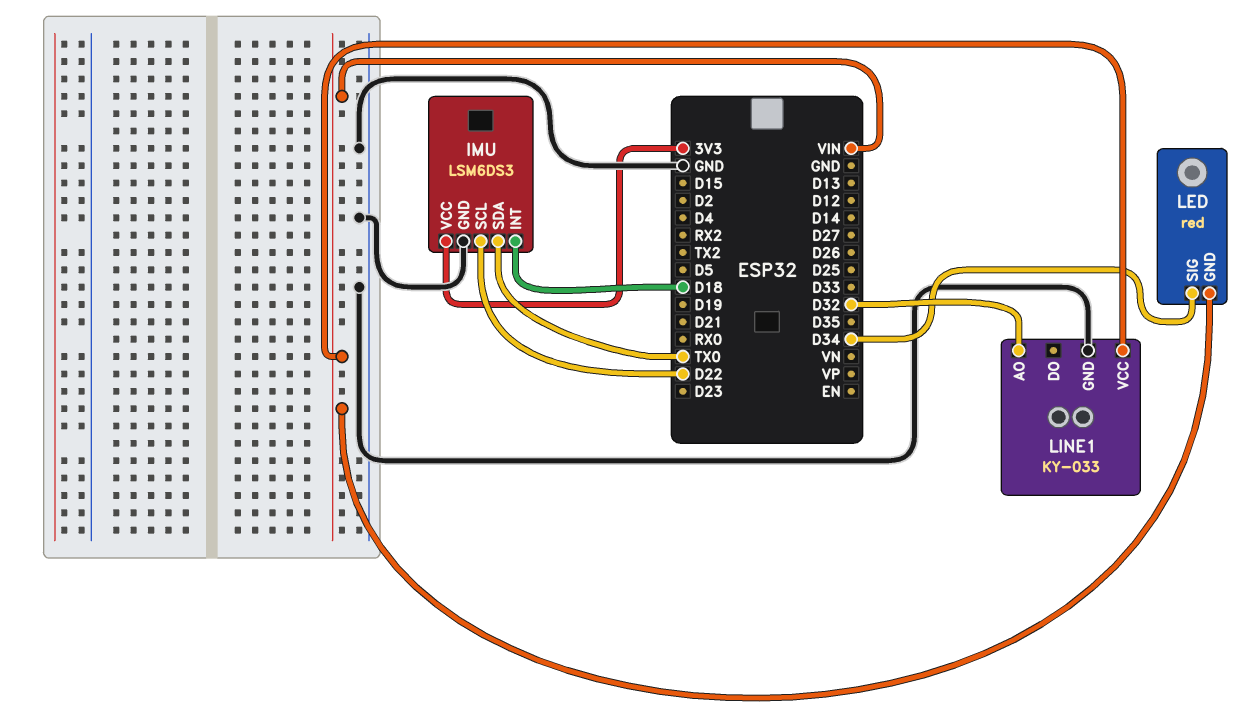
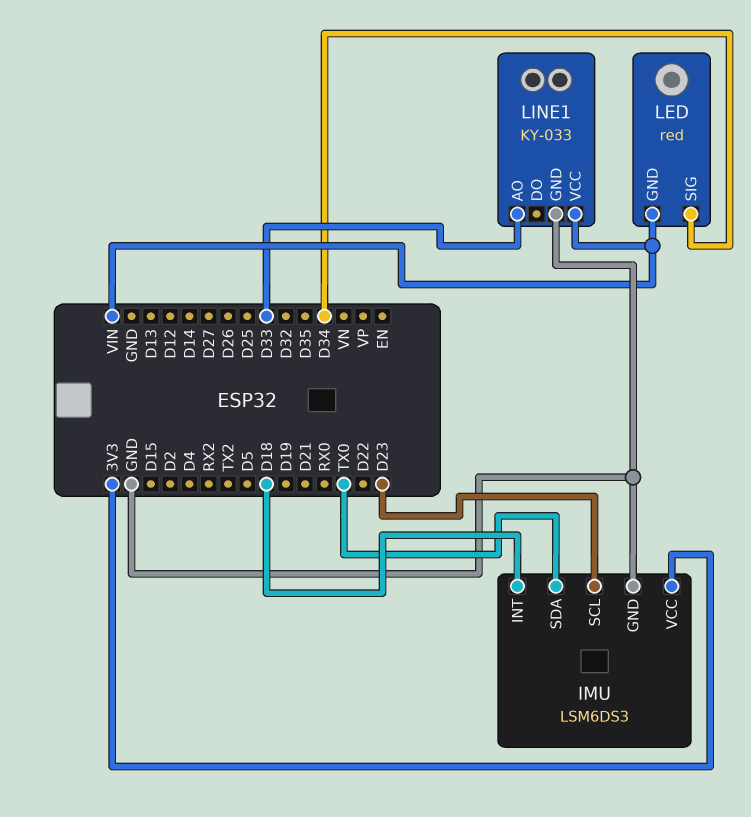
IMU pin SCL: D22 -> D23
LINE1 pin AO: D32 -> D33

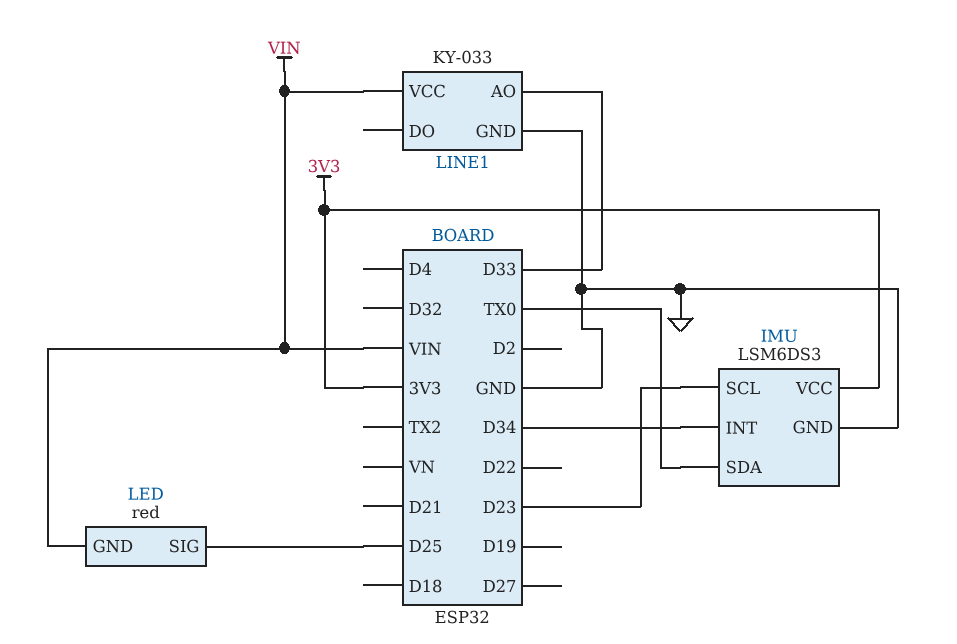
IMU pin INT: D18 -> D34
LED pin SIG: D34 -> D25

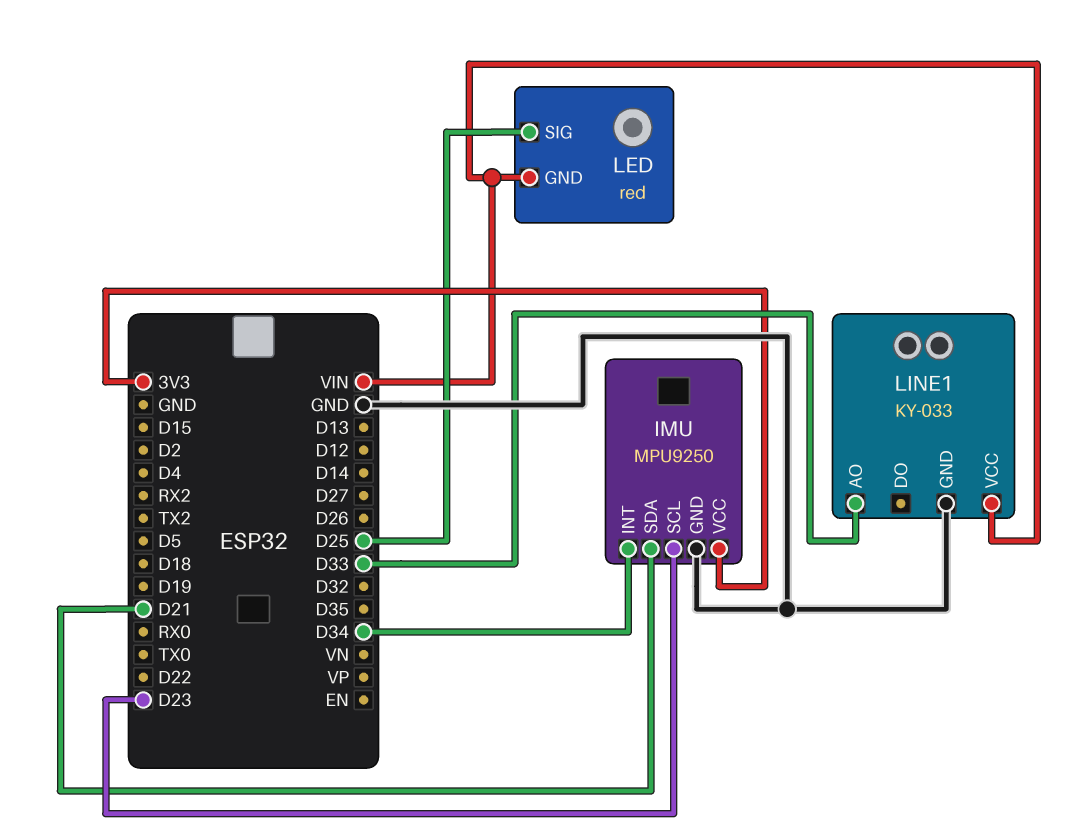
IMU: LSM6DS3 -> MPU9250
IMU pin SDA: TX0 -> D21

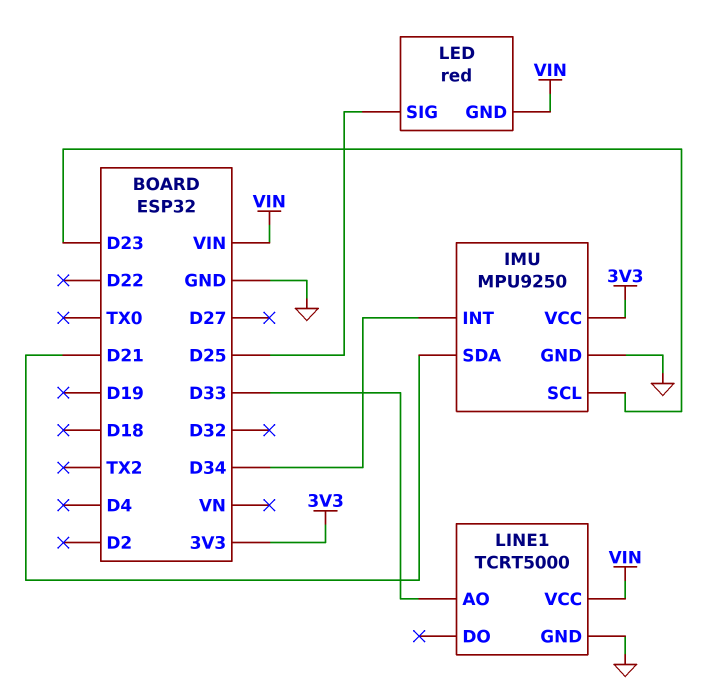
LINE1: KY-033 -> TCRT5000

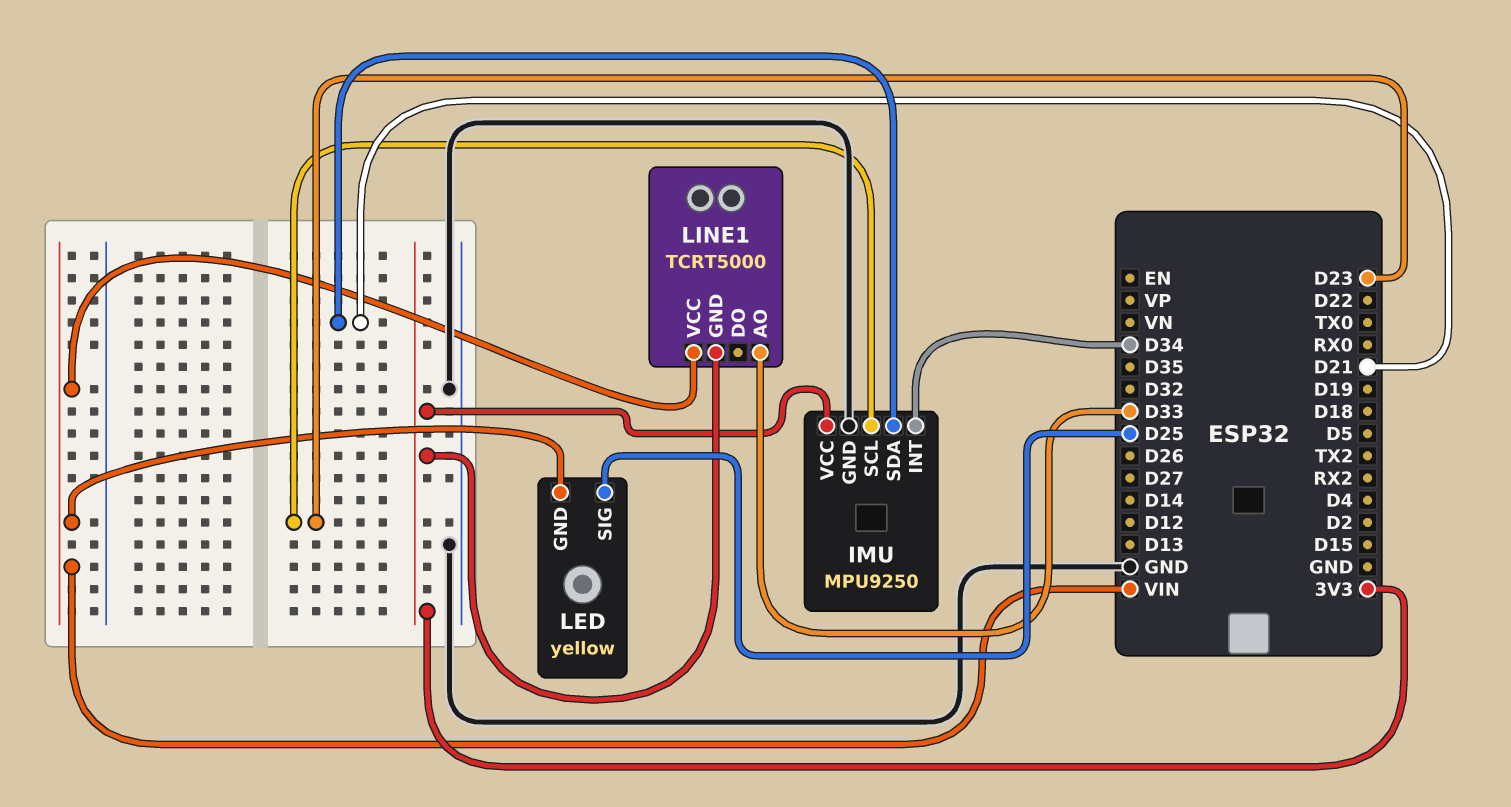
LED: red -> yellow
LINE1 pin GND: GND -> 3V3

